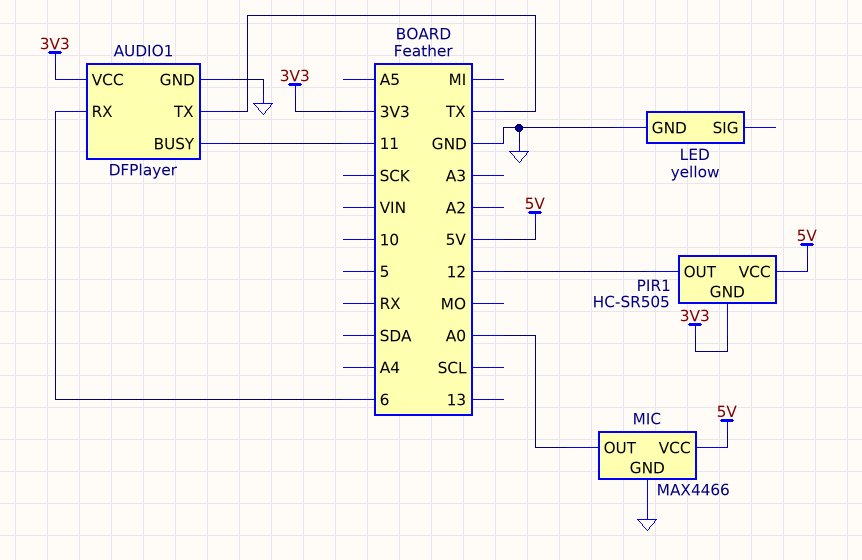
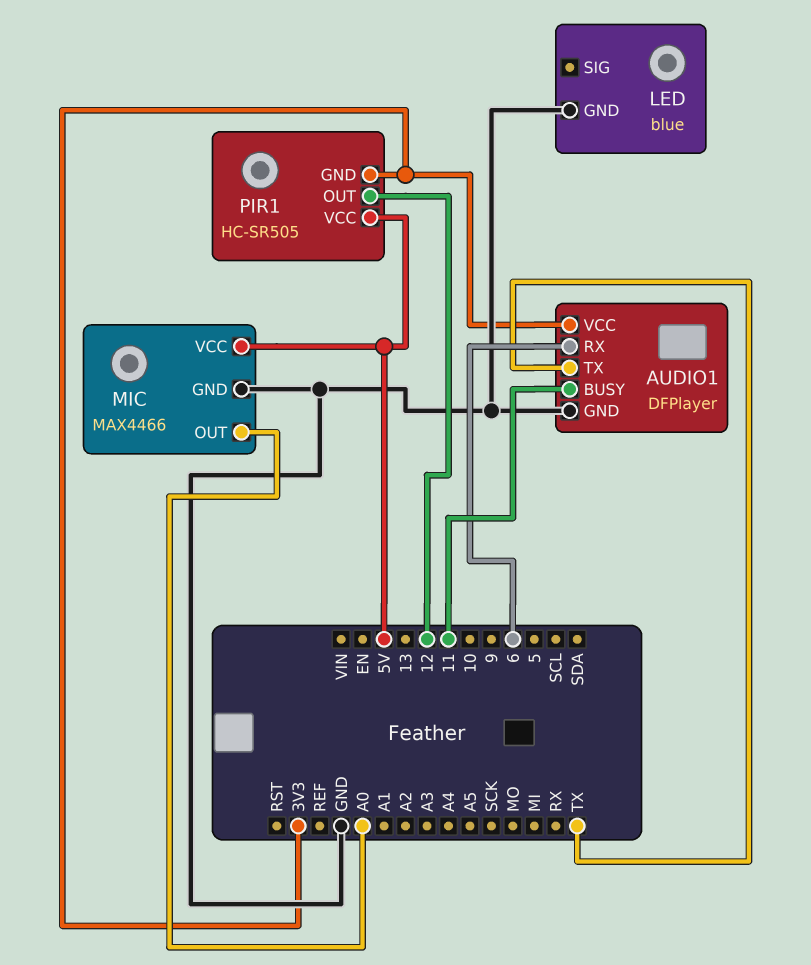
LED: yellow -> blue

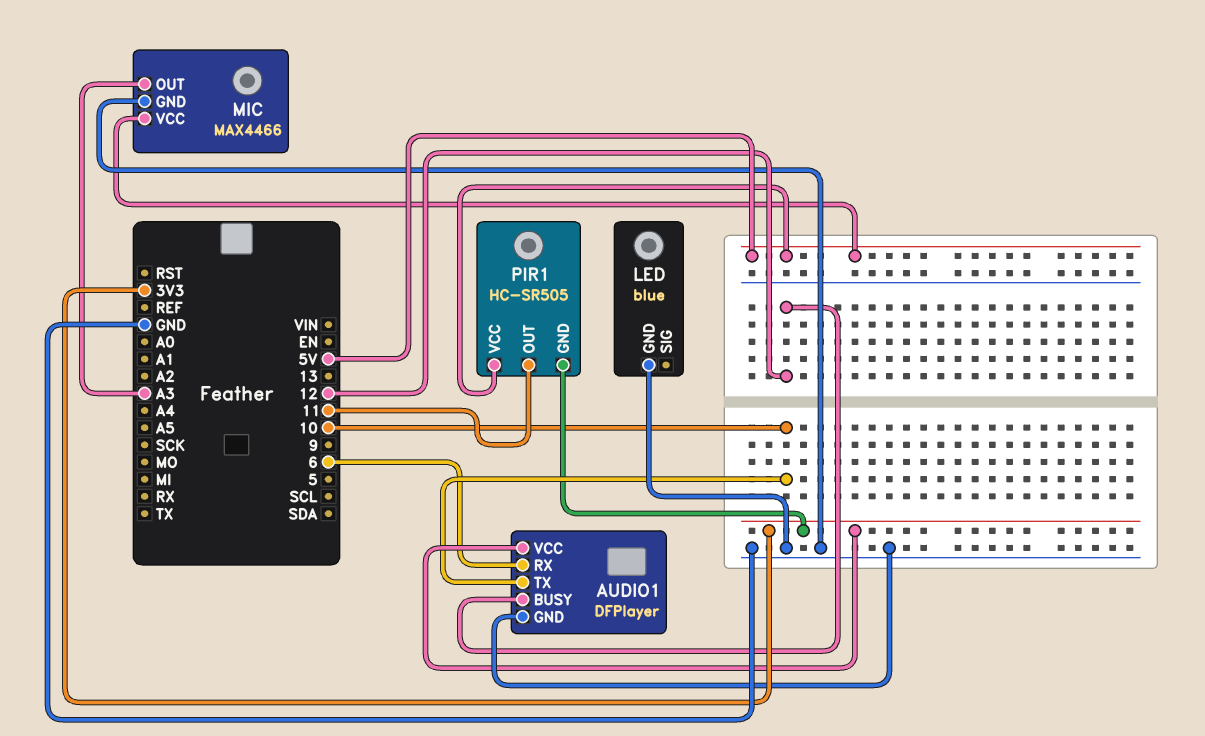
AUDIO1 pin BUSY: 11 -> 12
AUDIO1 pin TX: TX -> 10
MIC pin OUT: A0 -> A3
PIR1 pin OUT: 12 -> 11

